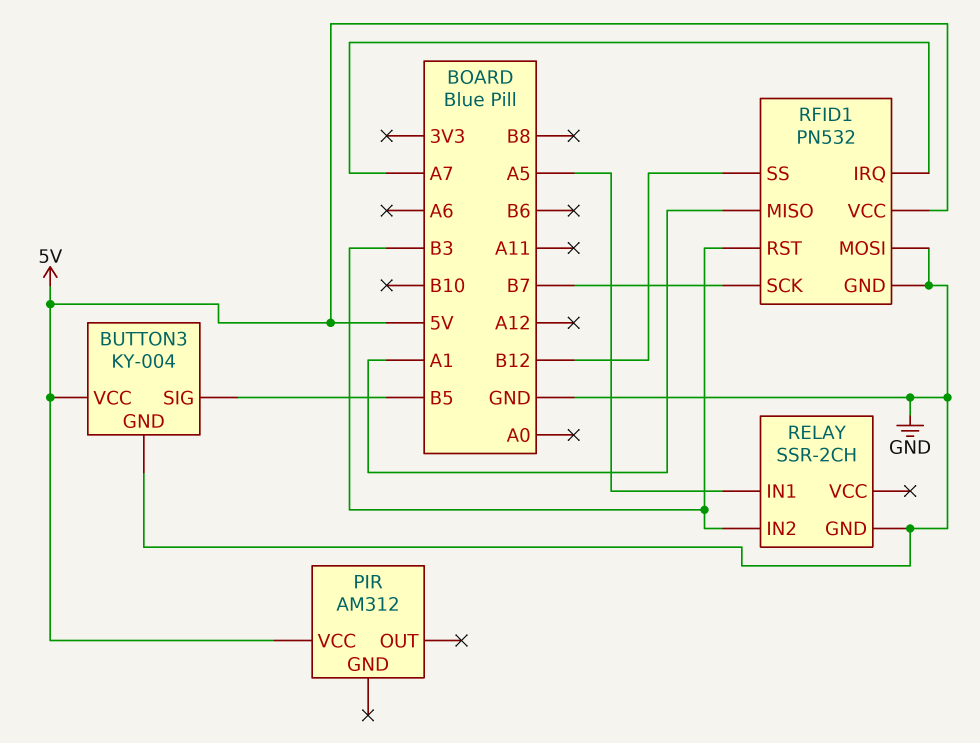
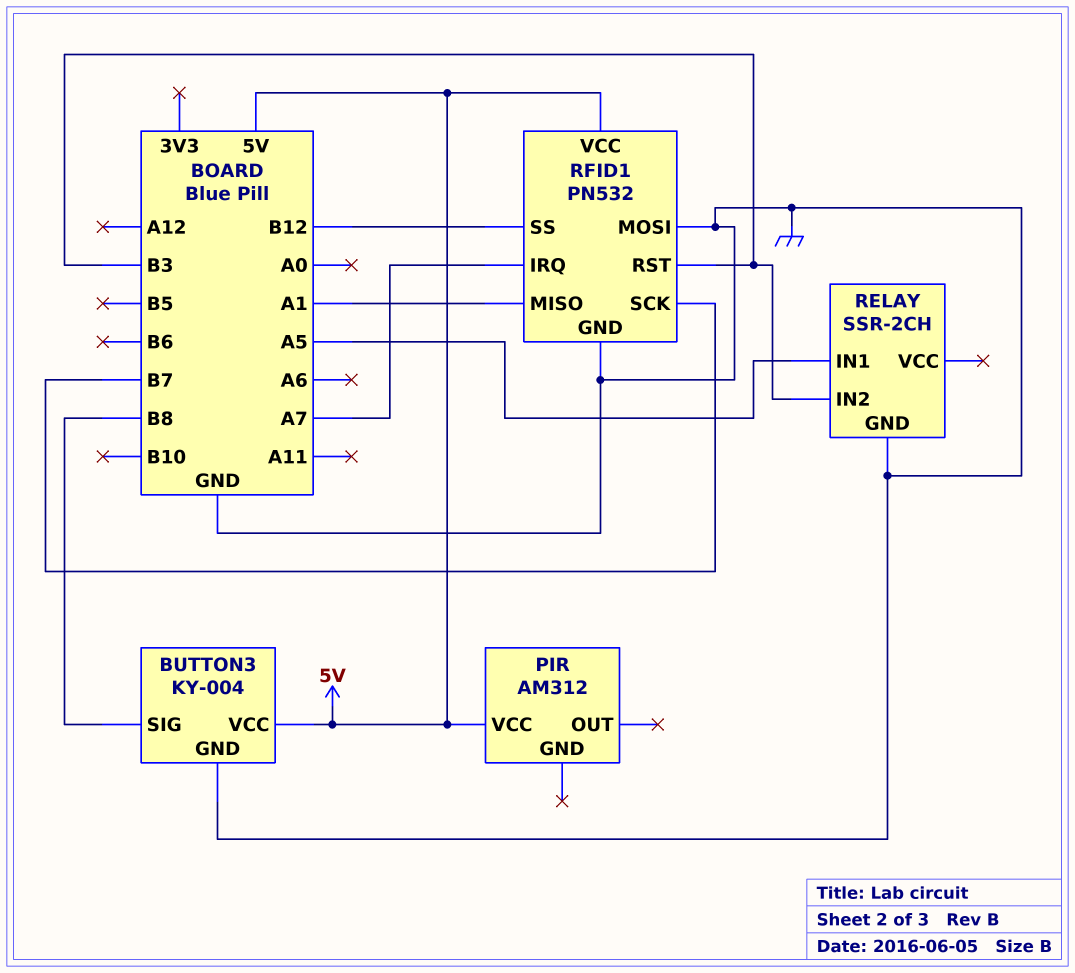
BUTTON3 pin SIG: B5 -> B8

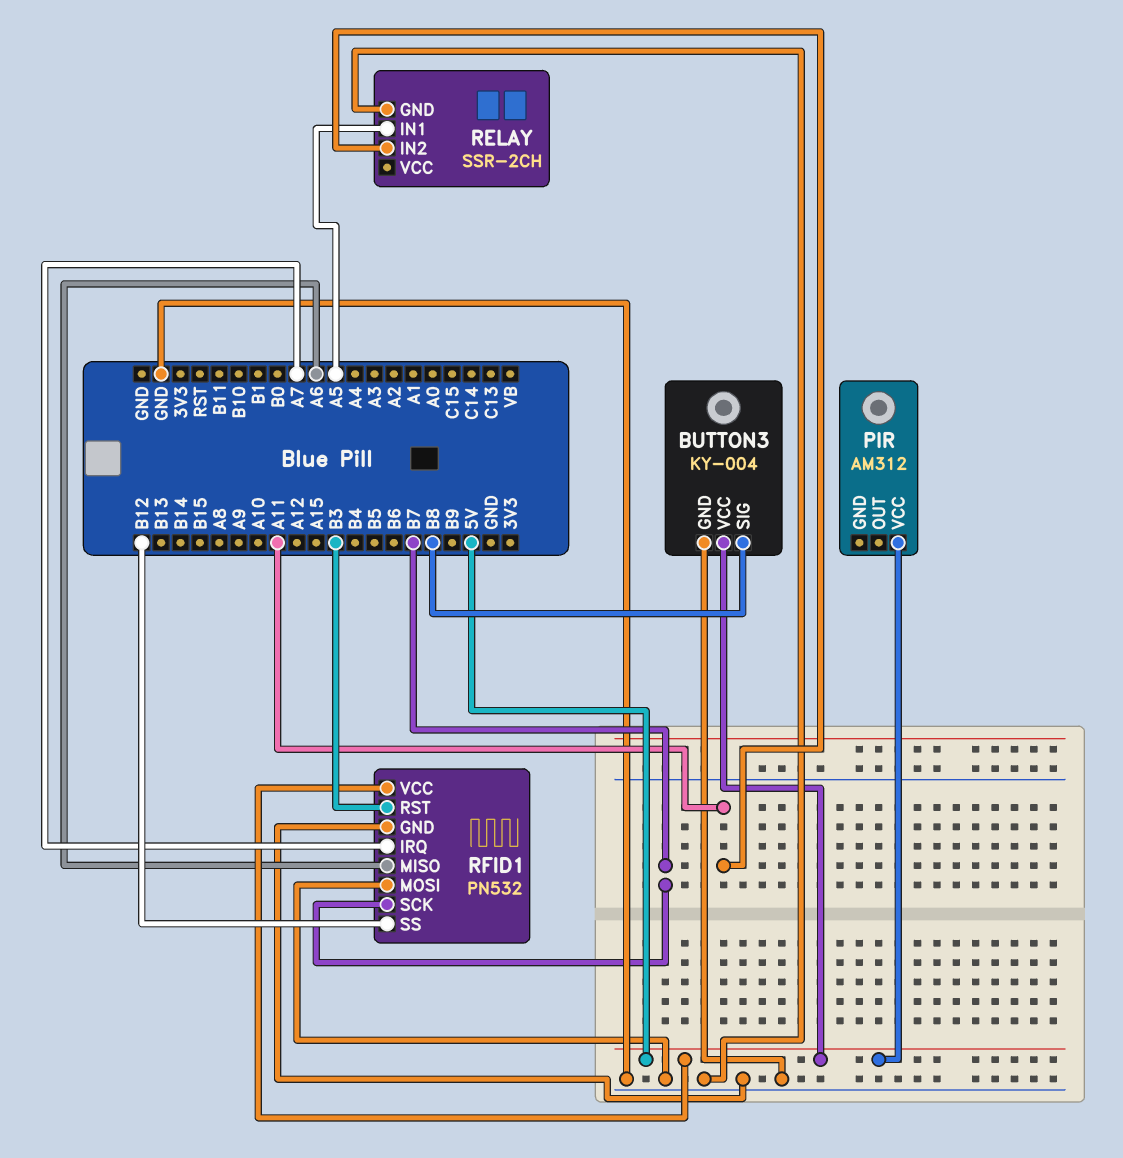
RELAY pin IN2: B3 -> A11
RFID1 pin MISO: A1 -> A6

